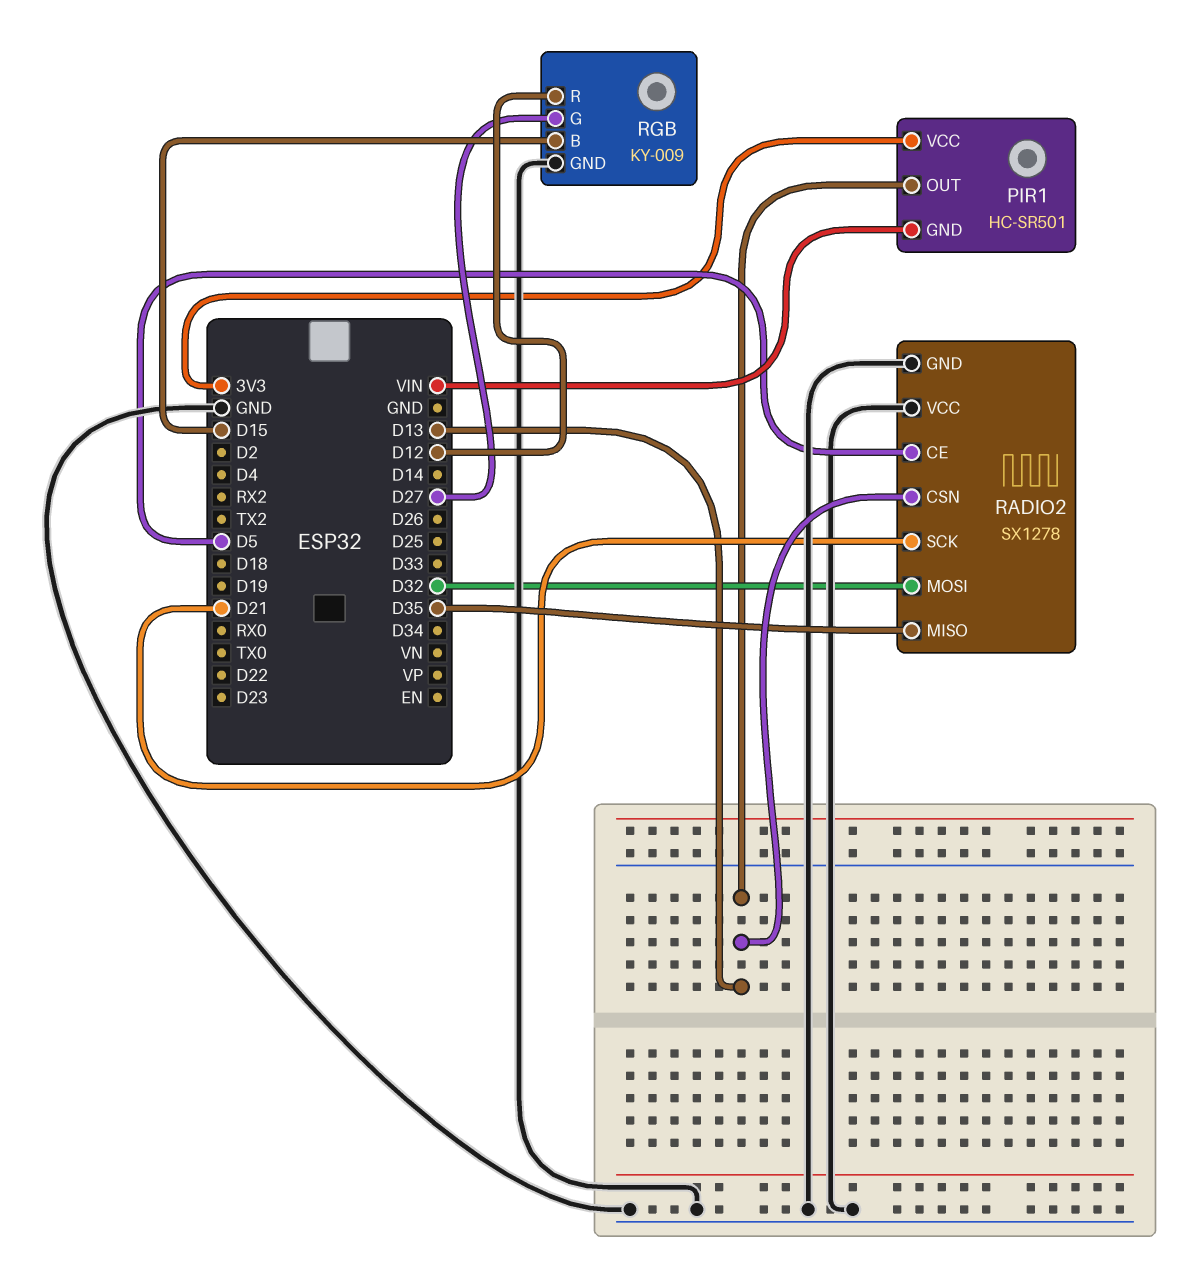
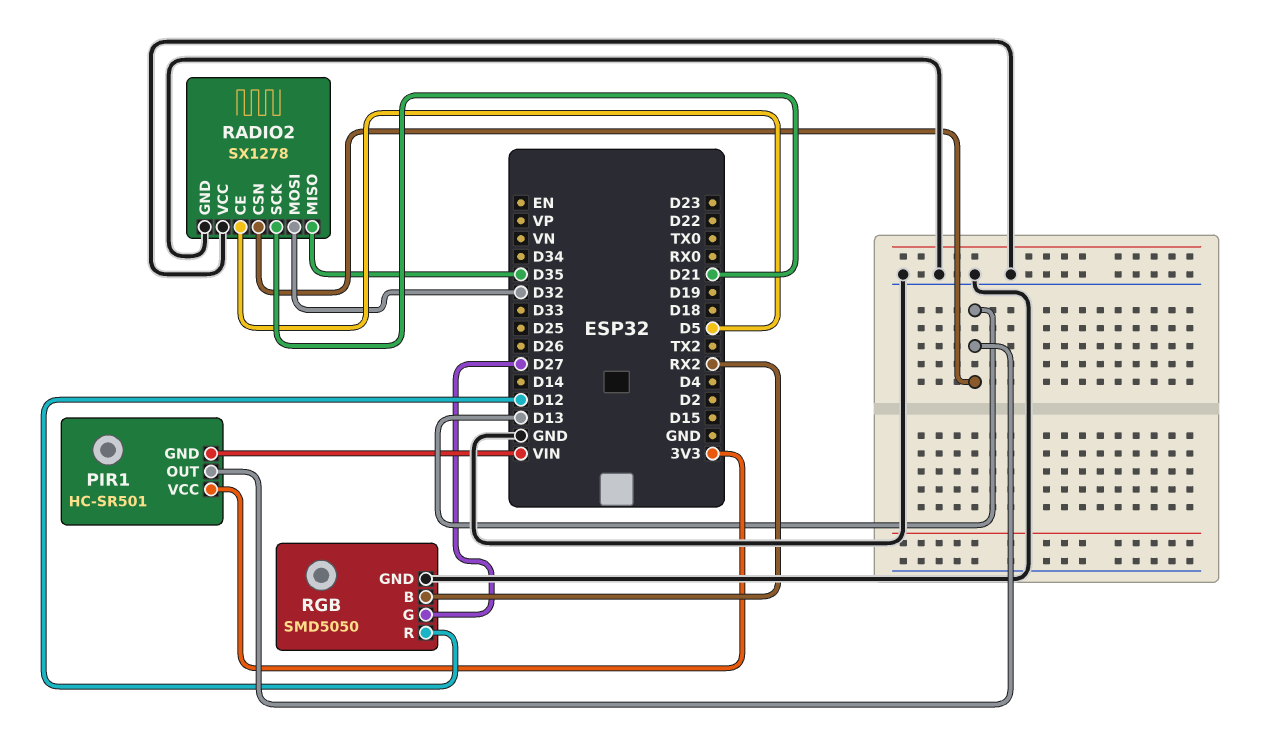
RGB: KY-009 -> SMD5050
RGB pin B: D15 -> RX2

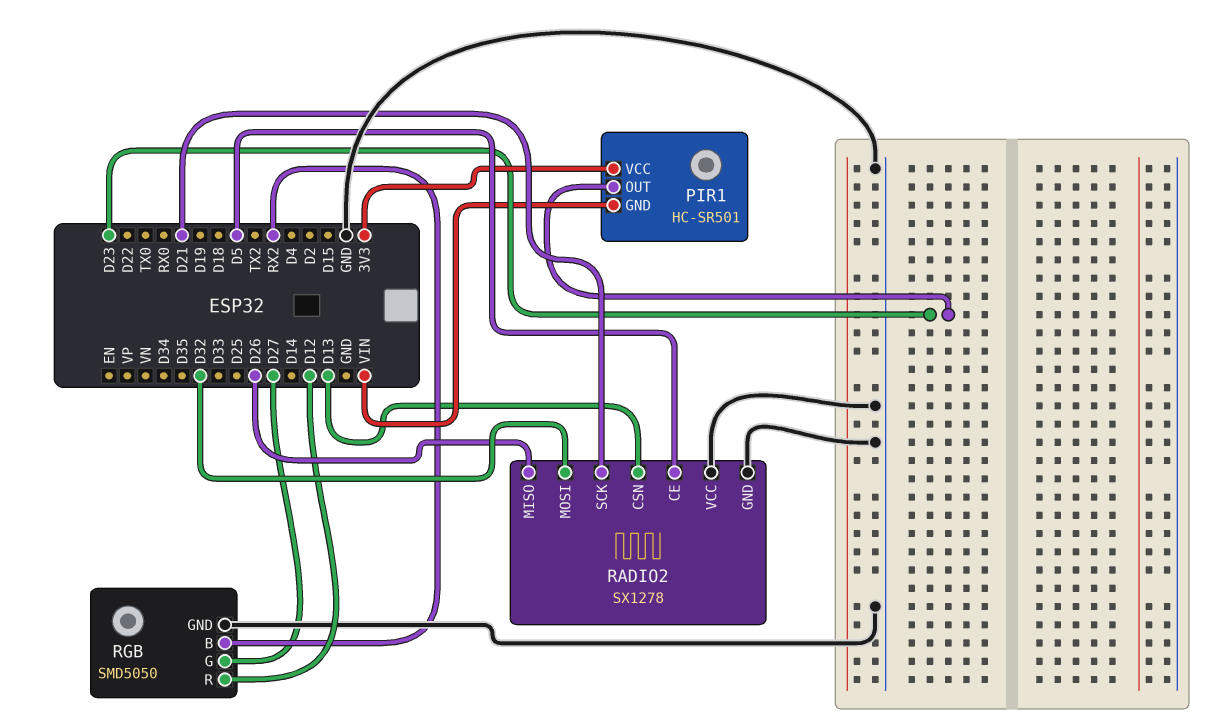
PIR1 pin OUT: D13 -> D23
RADIO2 pin MISO: D35 -> D26

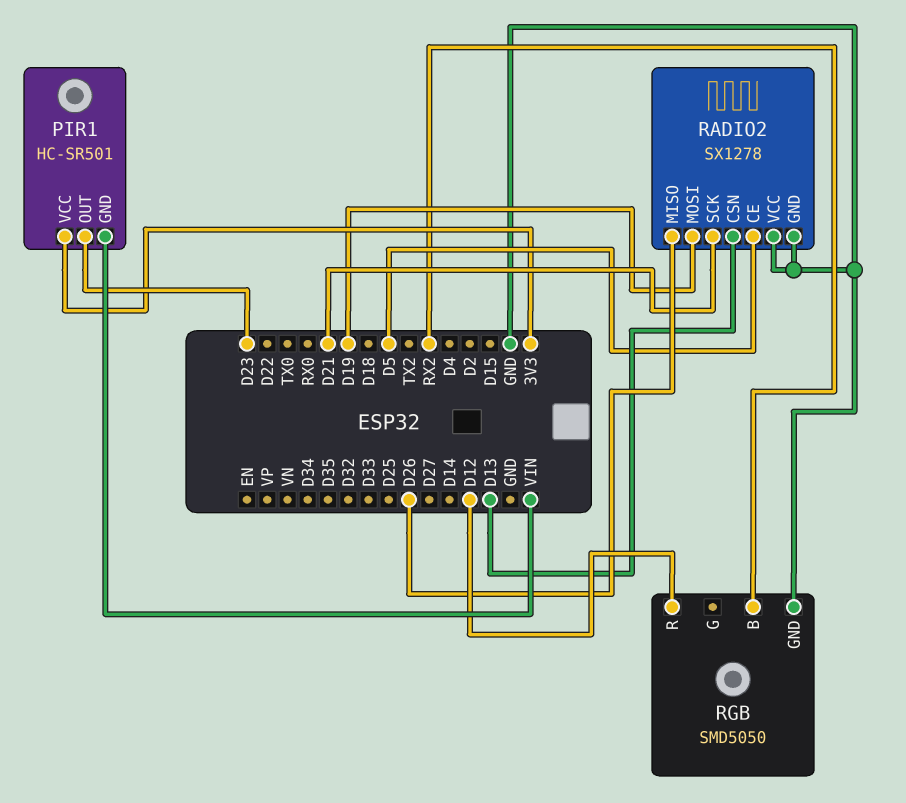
RADIO2 pin MOSI: D32 -> D19
RGB pin G: D27 -> none

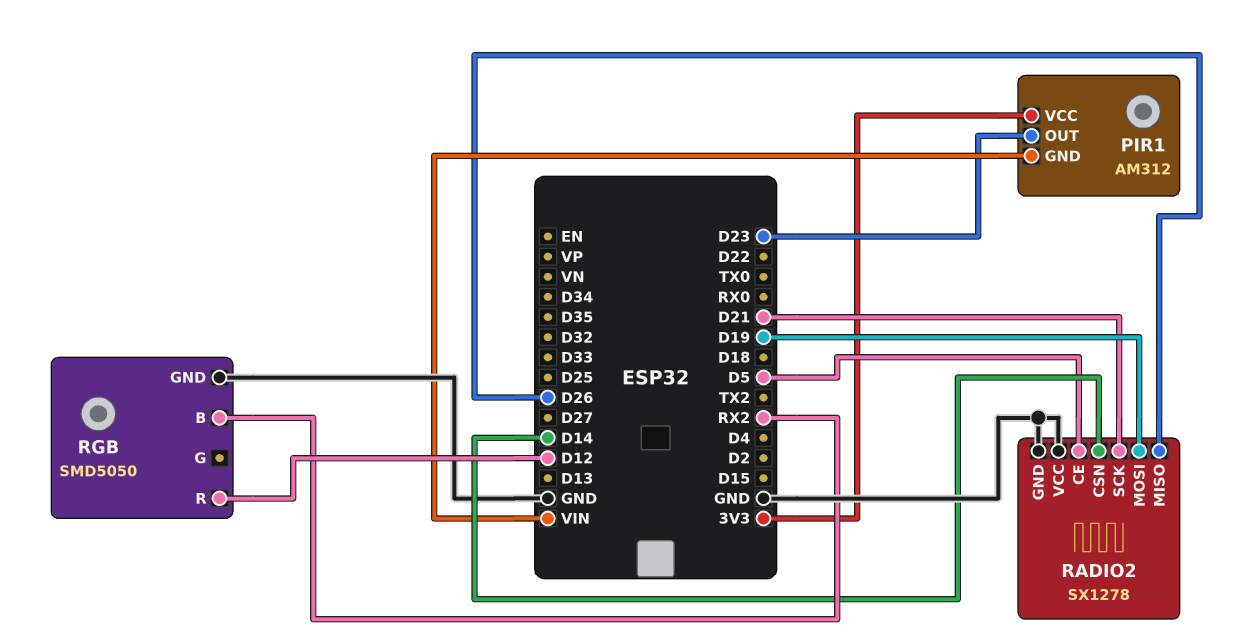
PIR1: HC-SR501 -> AM312
RADIO2 pin CSN: D13 -> D14

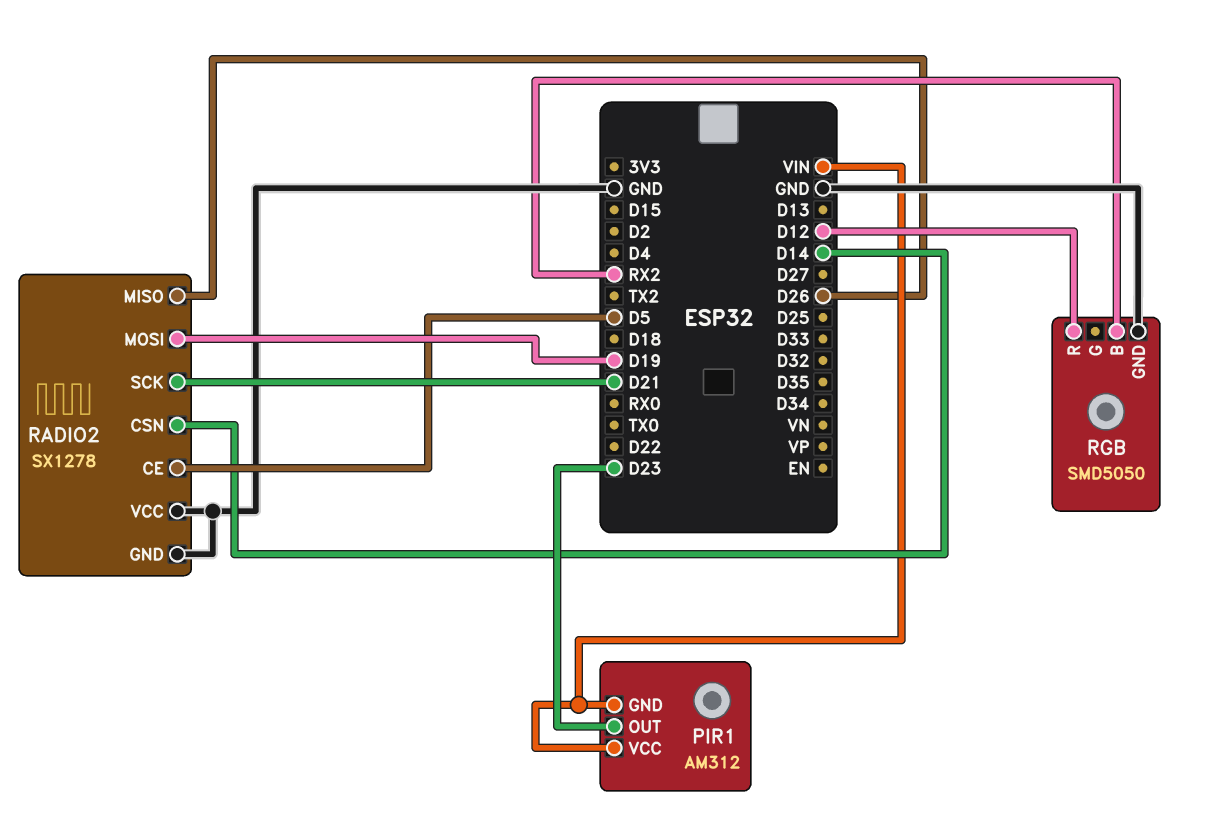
PIR1 pin VCC: 3V3 -> VIN

